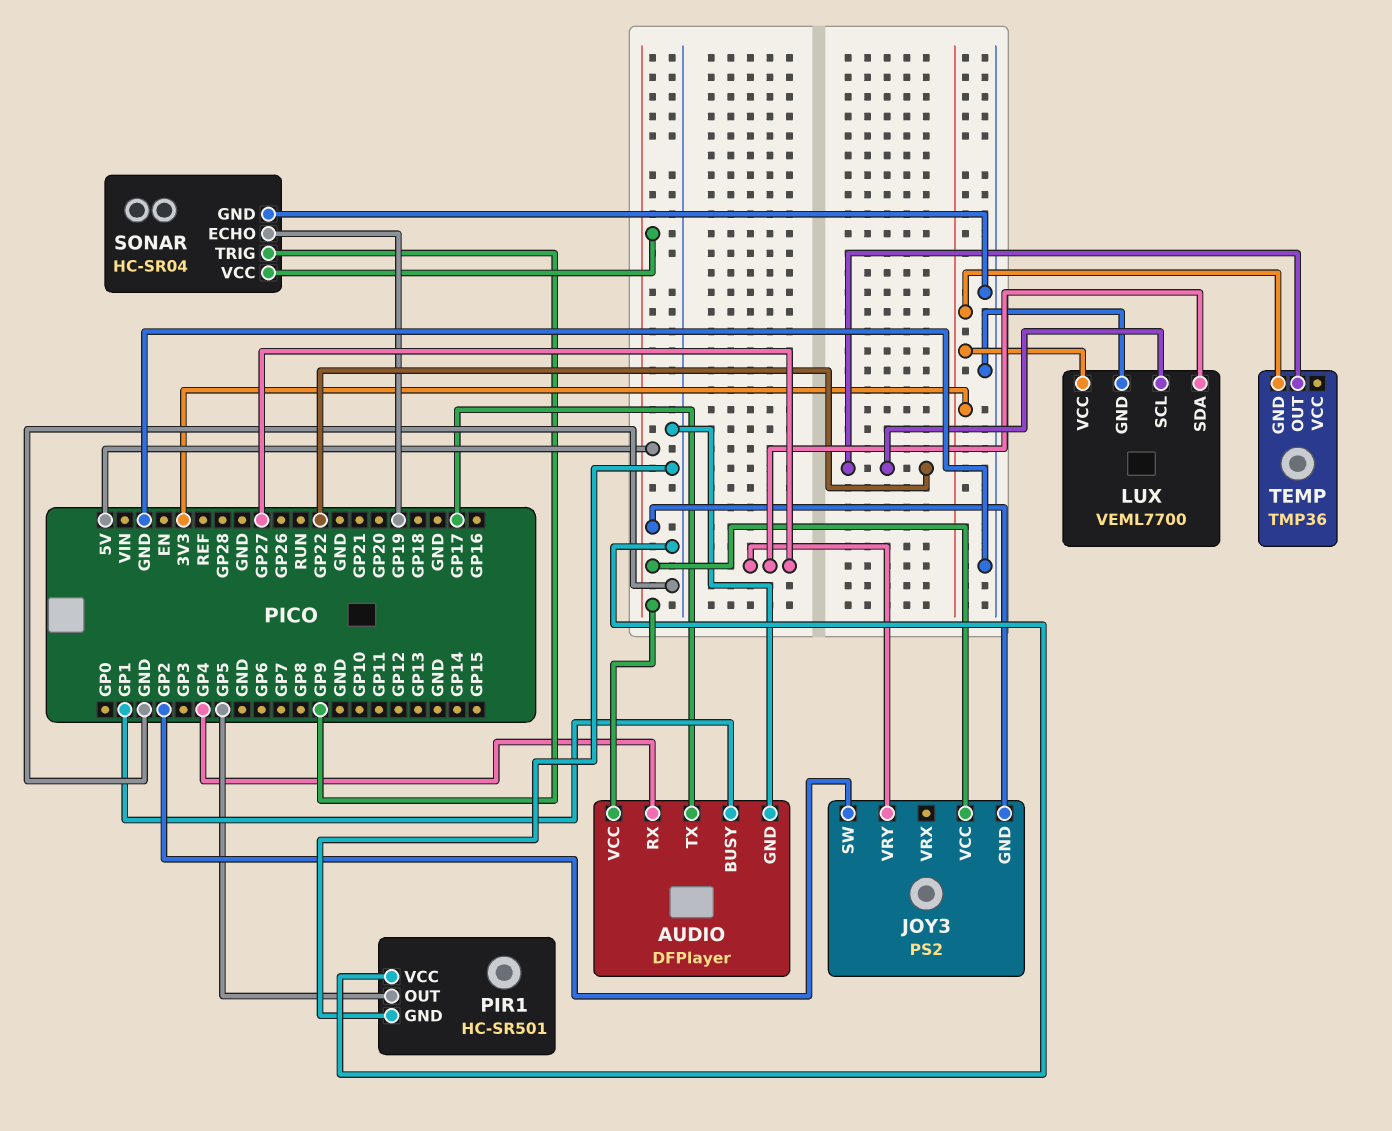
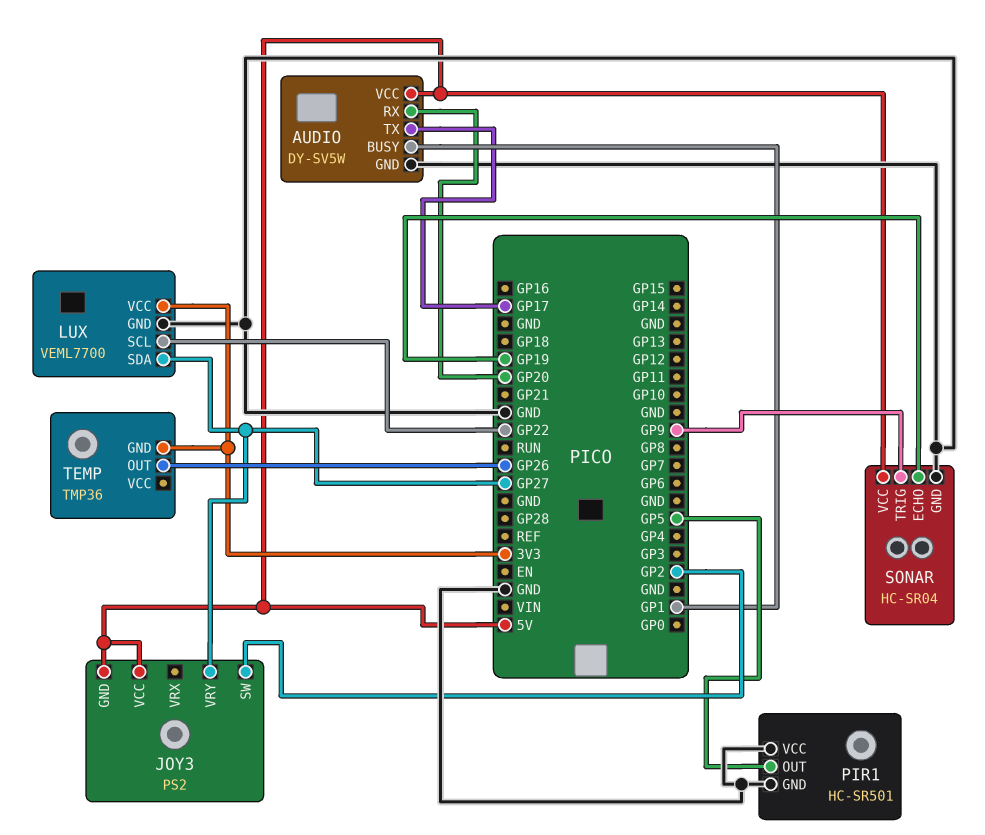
AUDIO: DFPlayer -> DY-SV5W
AUDIO pin RX: GP4 -> GP20
TEMP pin OUT: GP22 -> GP26

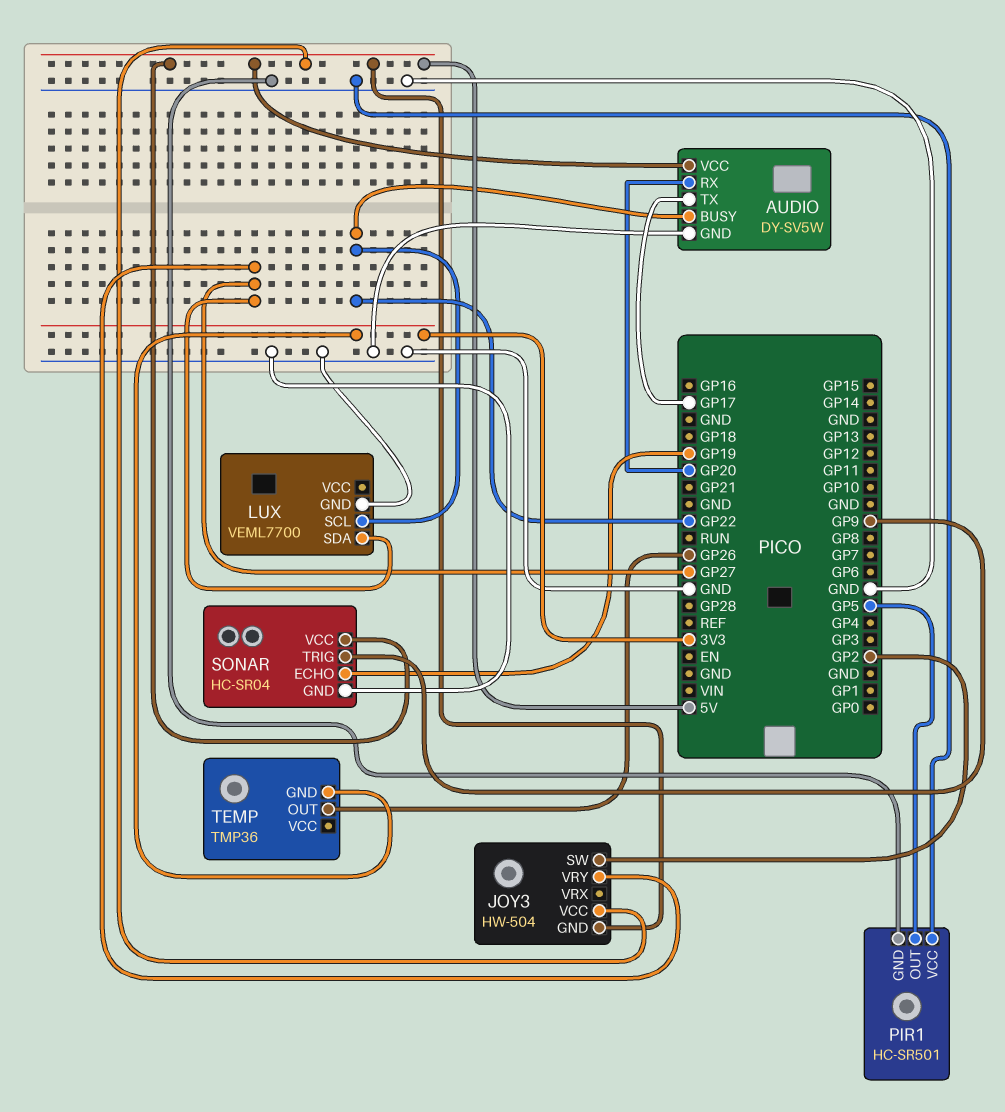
AUDIO pin BUSY: GP1 -> GP22
JOY3: PS2 -> HW-504
LUX pin VCC: 3V3 -> none

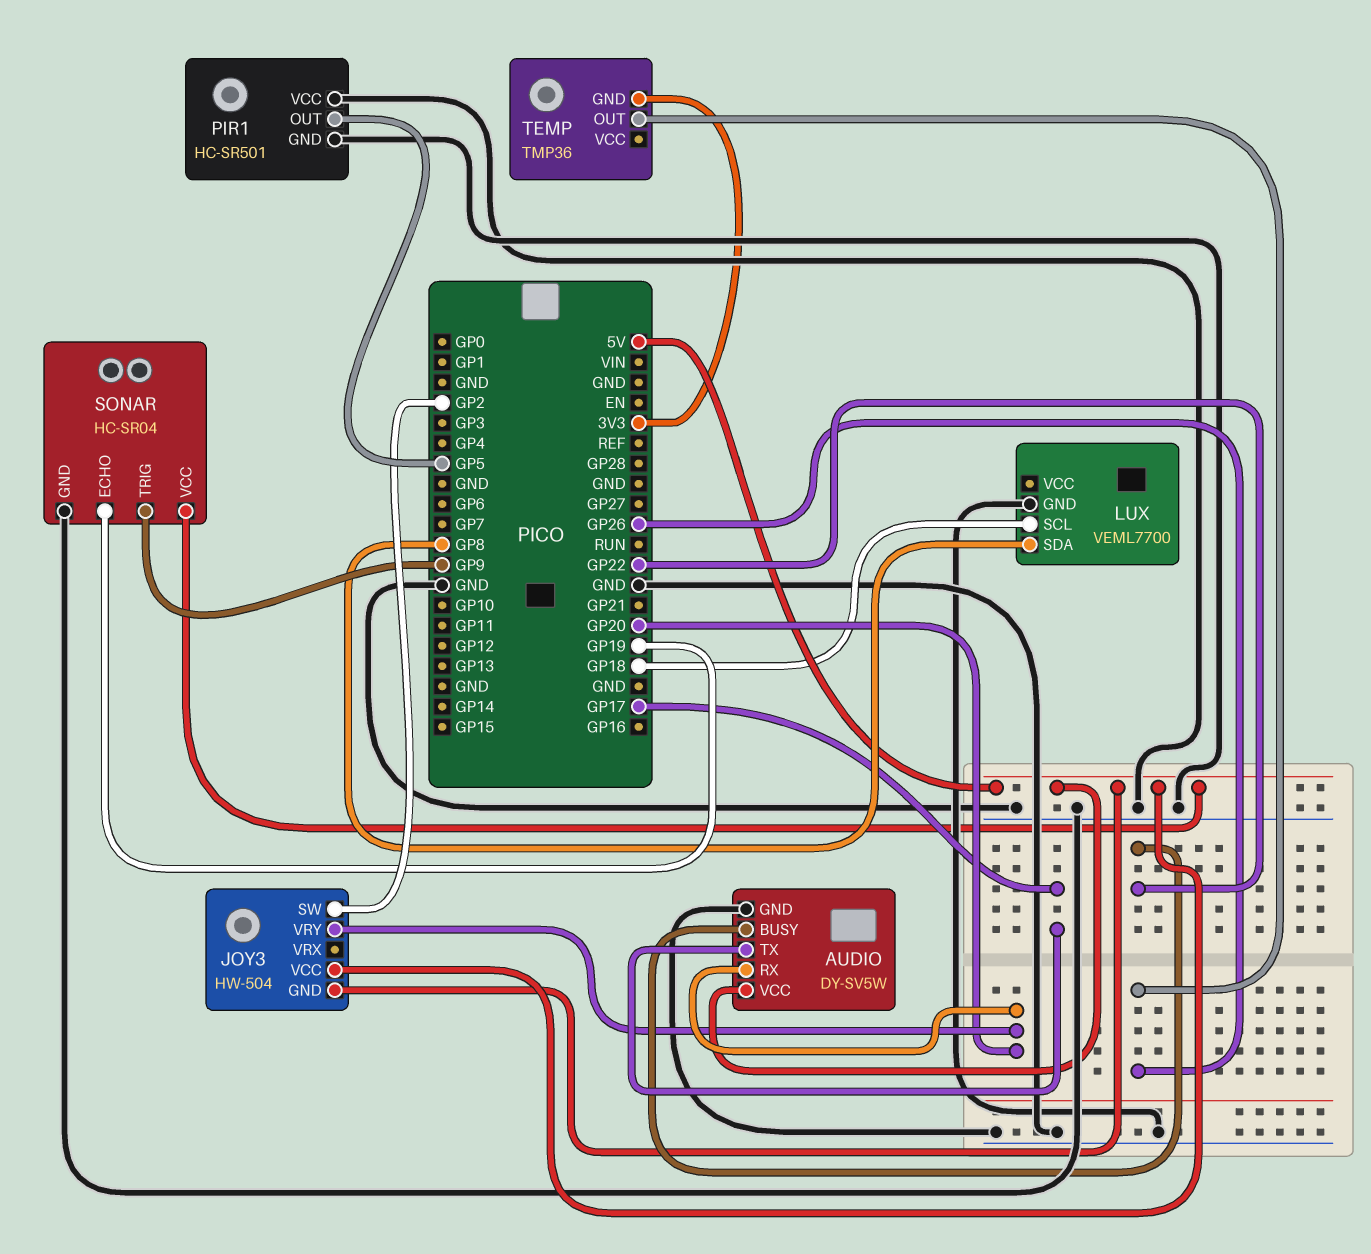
JOY3 pin VRY: GP27 -> GP20
LUX pin SCL: GP22 -> GP18
LUX pin SDA: GP27 -> GP8

